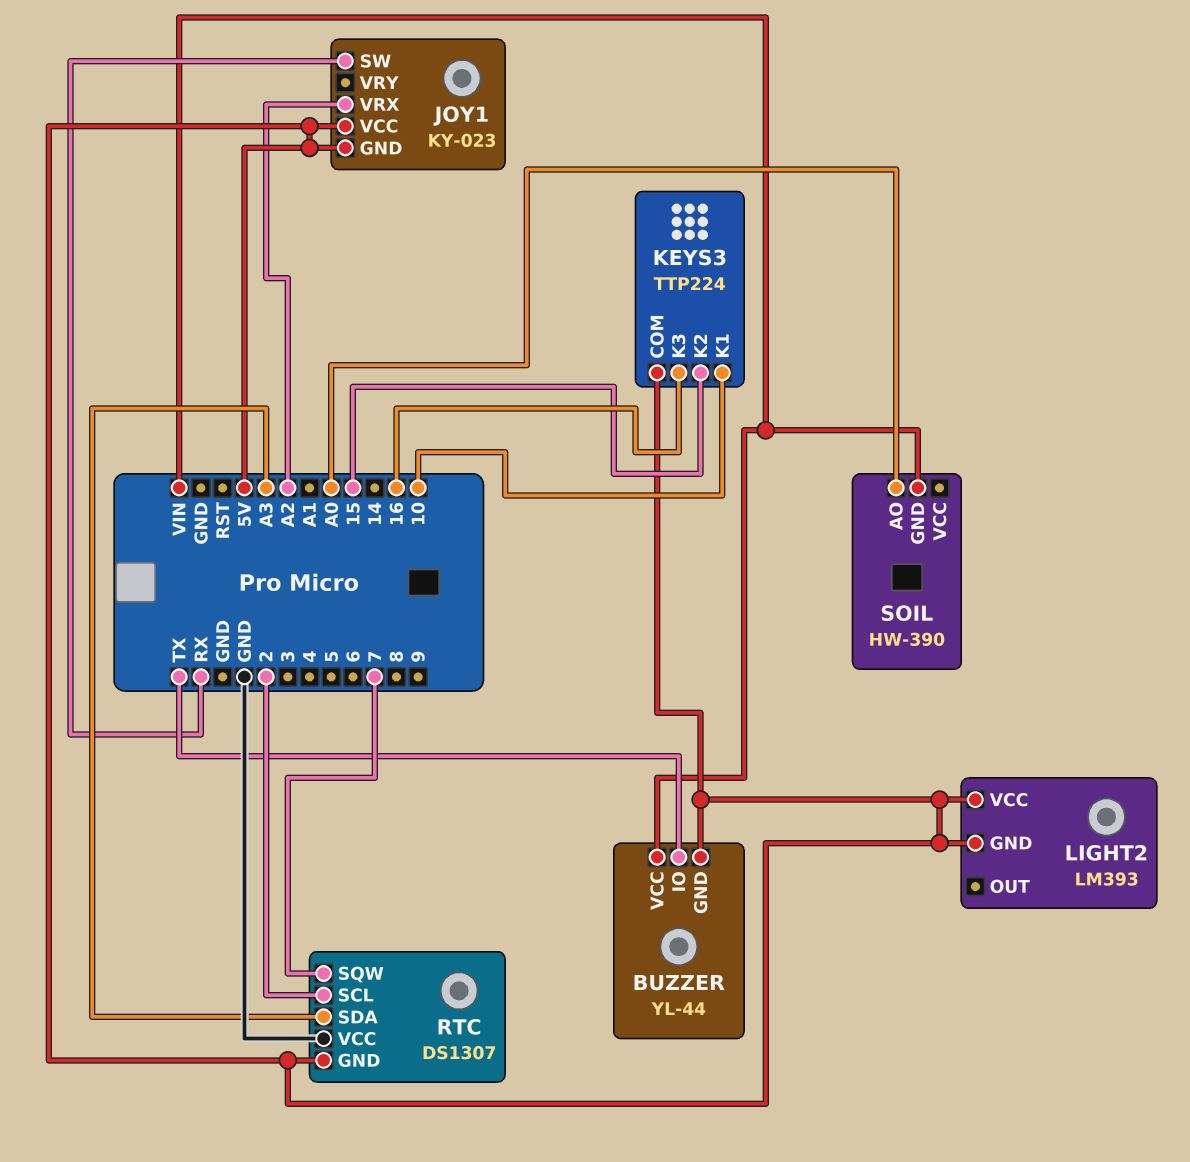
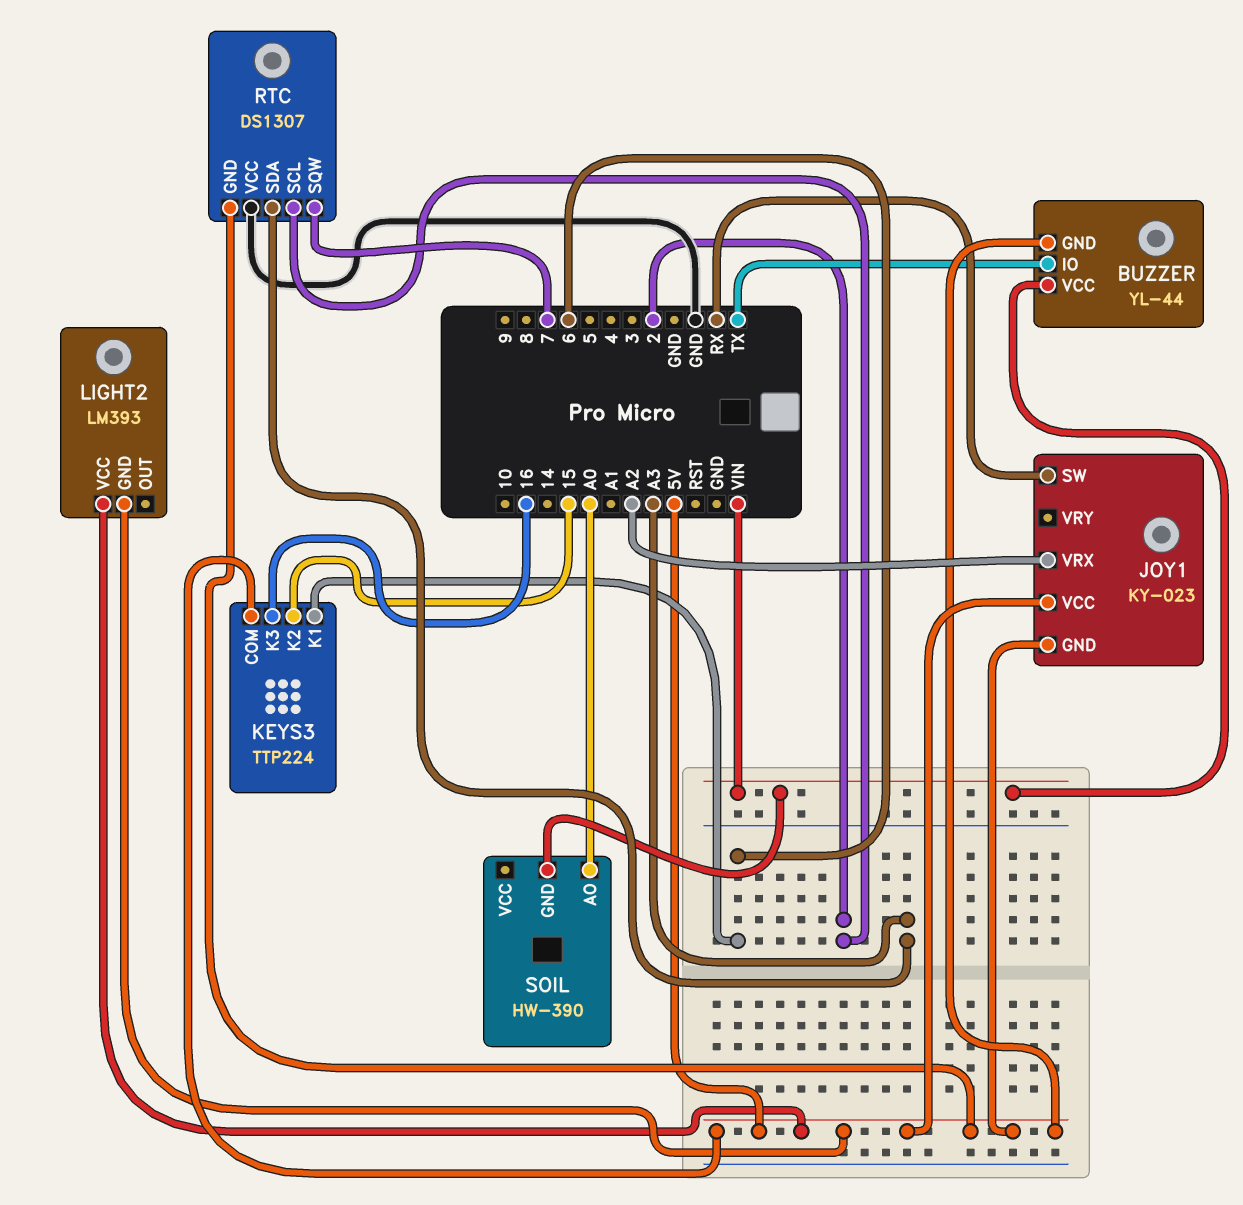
KEYS3 pin K1: 10 -> 6

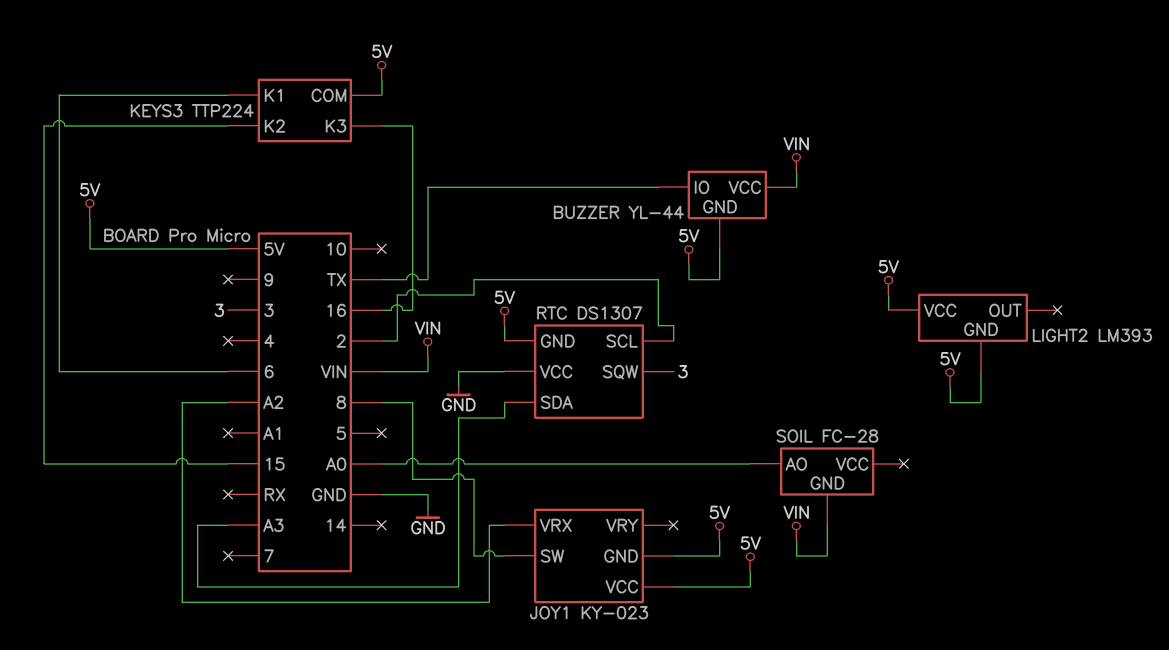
JOY1 pin SW: RX -> 8
RTC pin SQW: 7 -> 3
SOIL: HW-390 -> FC-28

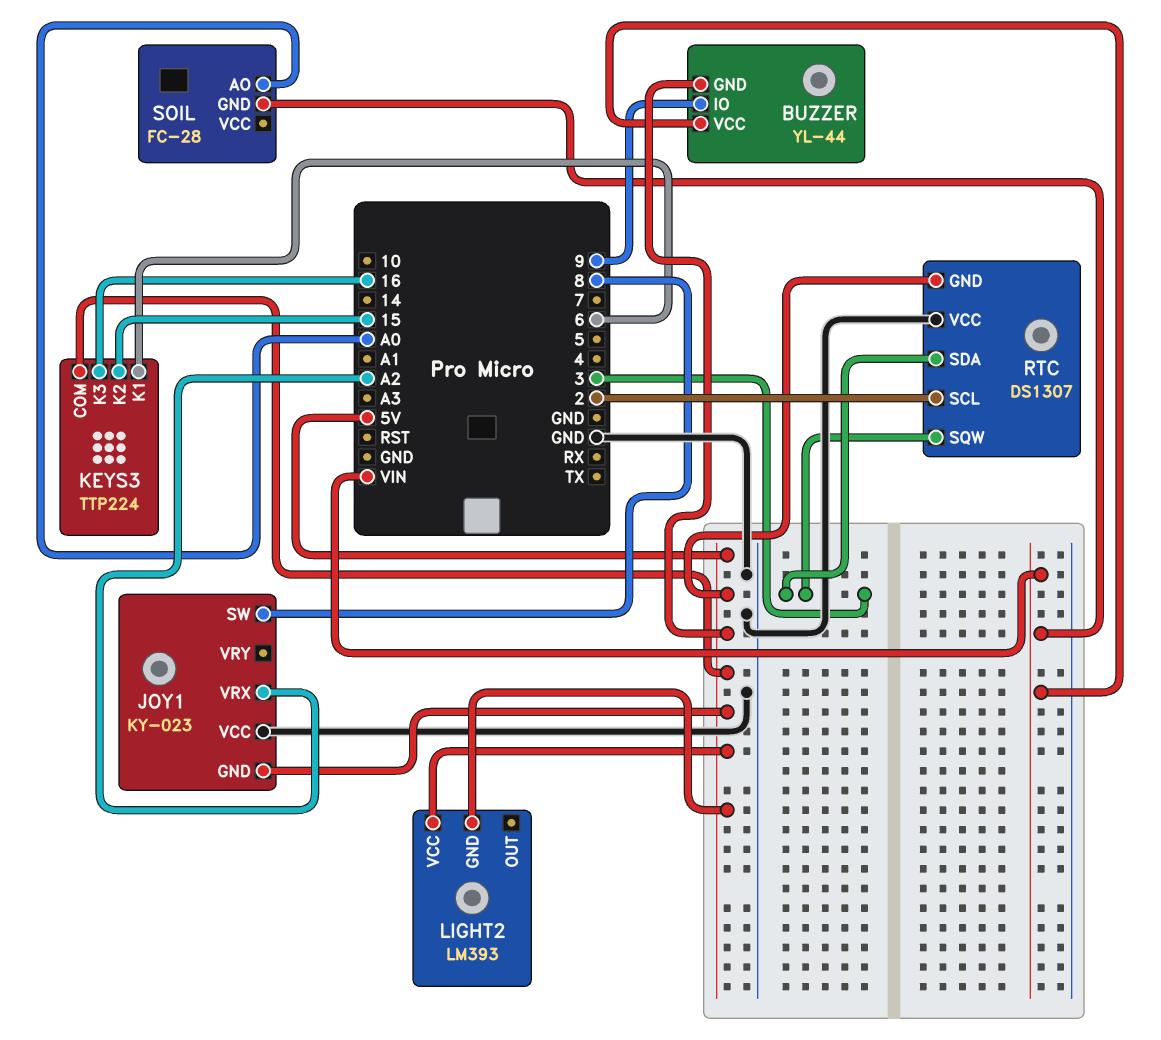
BUZZER pin IO: TX -> 9
JOY1 pin VCC: 5V -> GND
RTC pin SDA: A3 -> 3

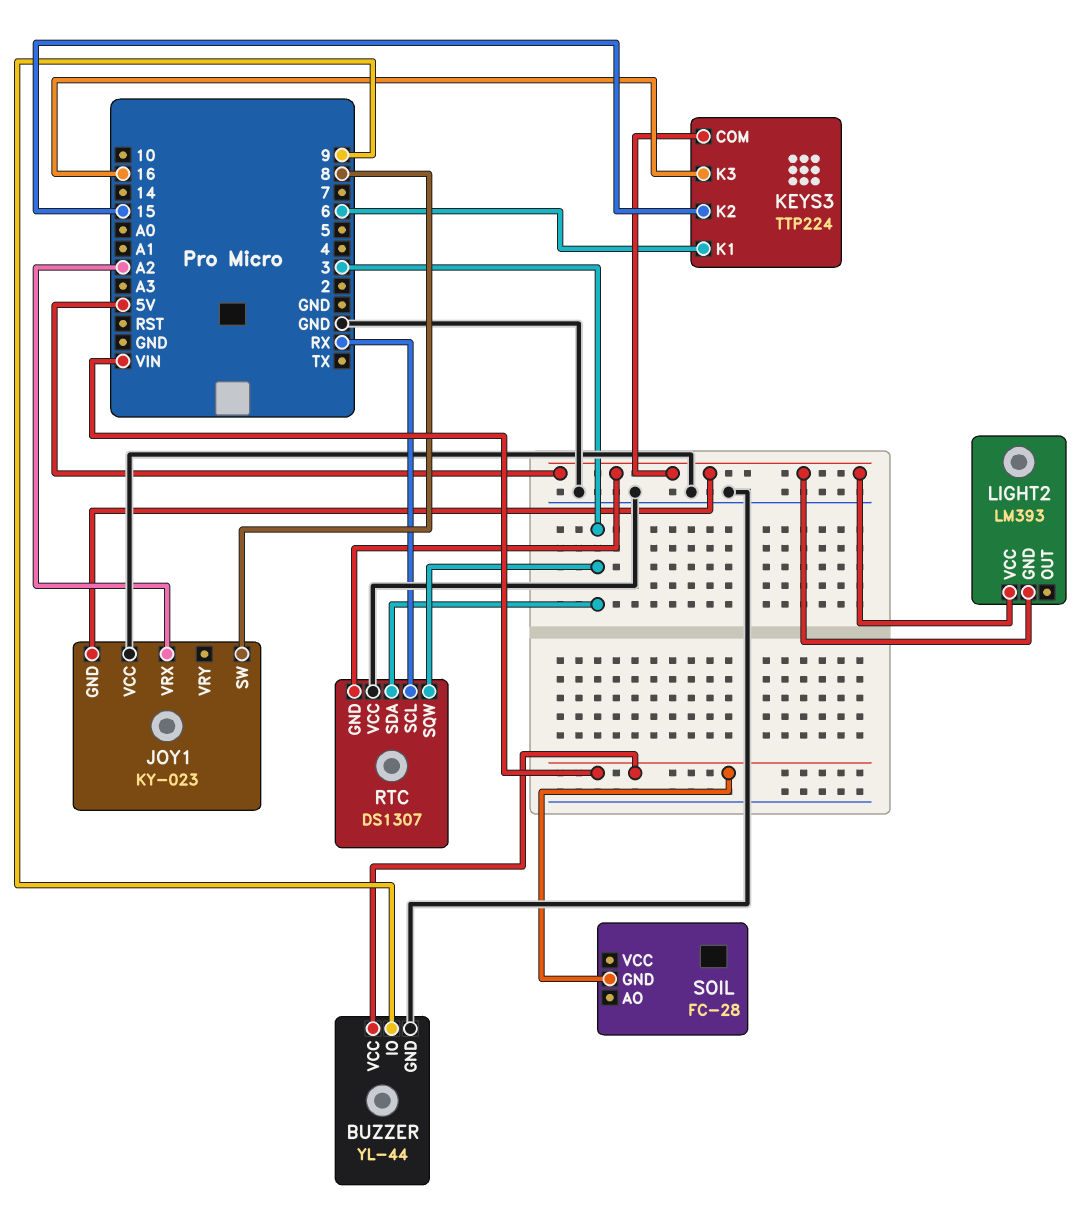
BUZZER pin GND: 5V -> GND
RTC pin SCL: 2 -> RX
SOIL pin AO: A0 -> none

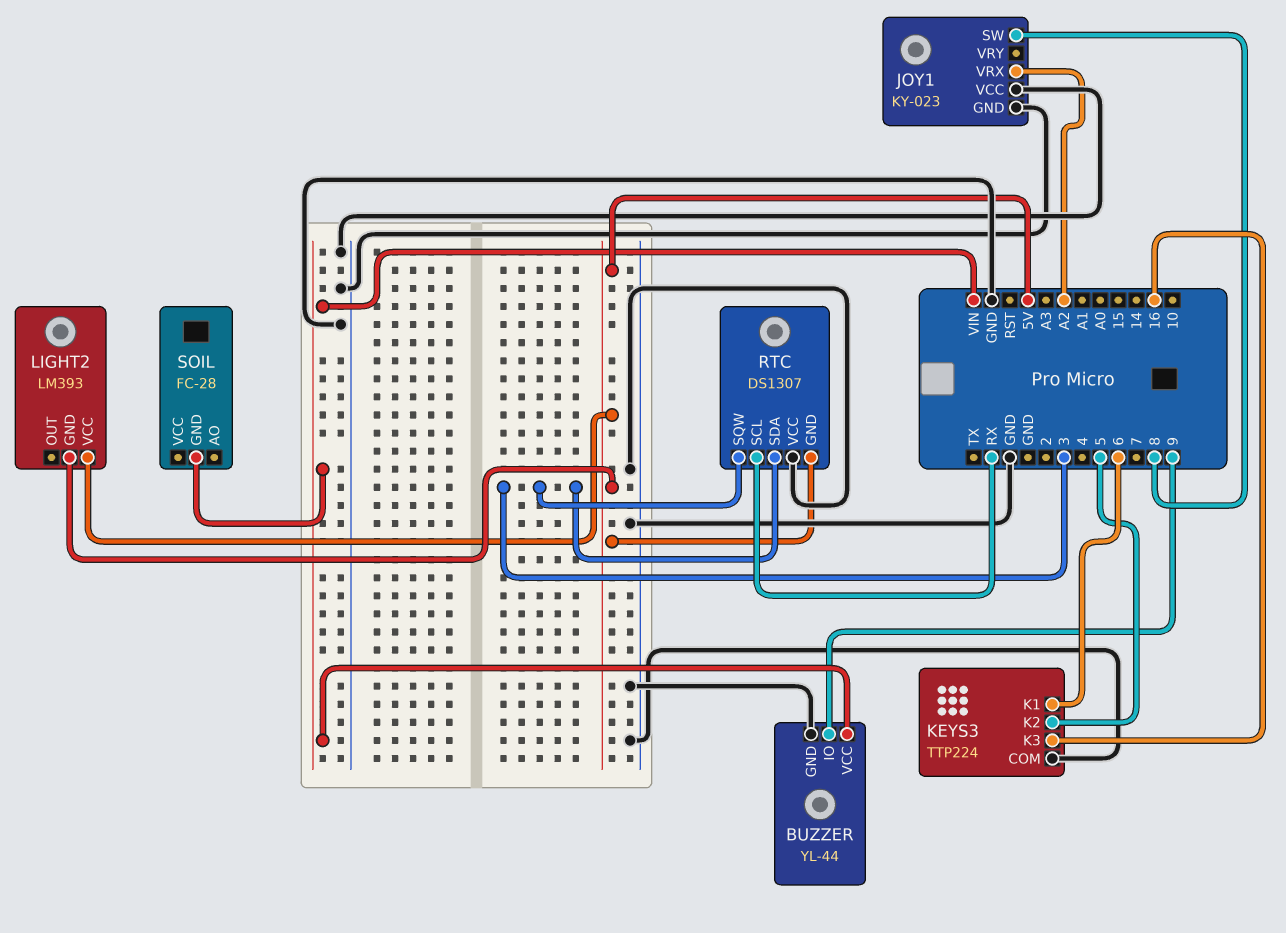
JOY1 pin GND: 5V -> GND
KEYS3 pin COM: 5V -> GND
KEYS3 pin K2: 15 -> 5

